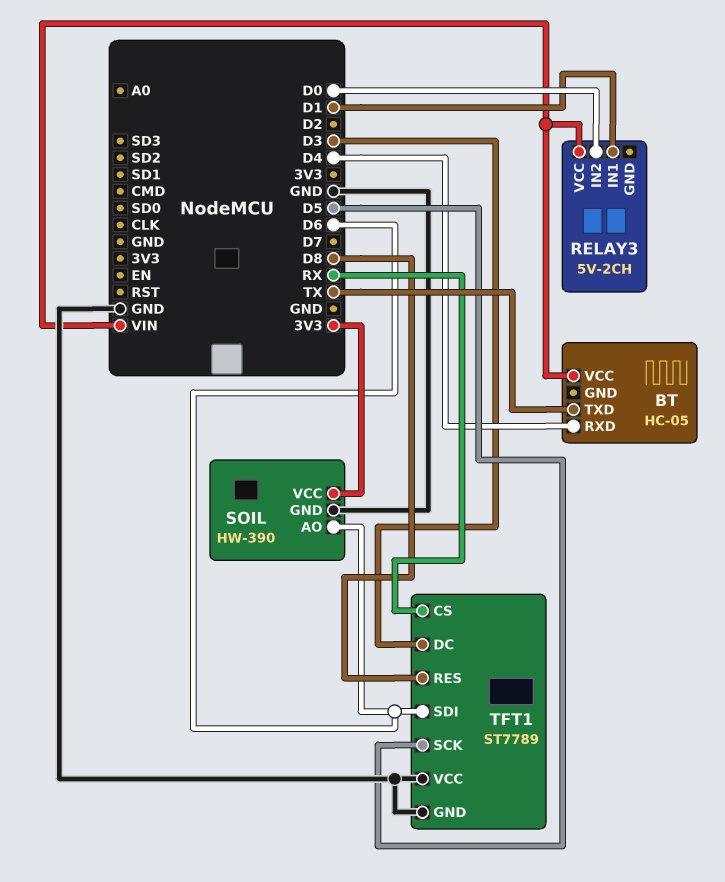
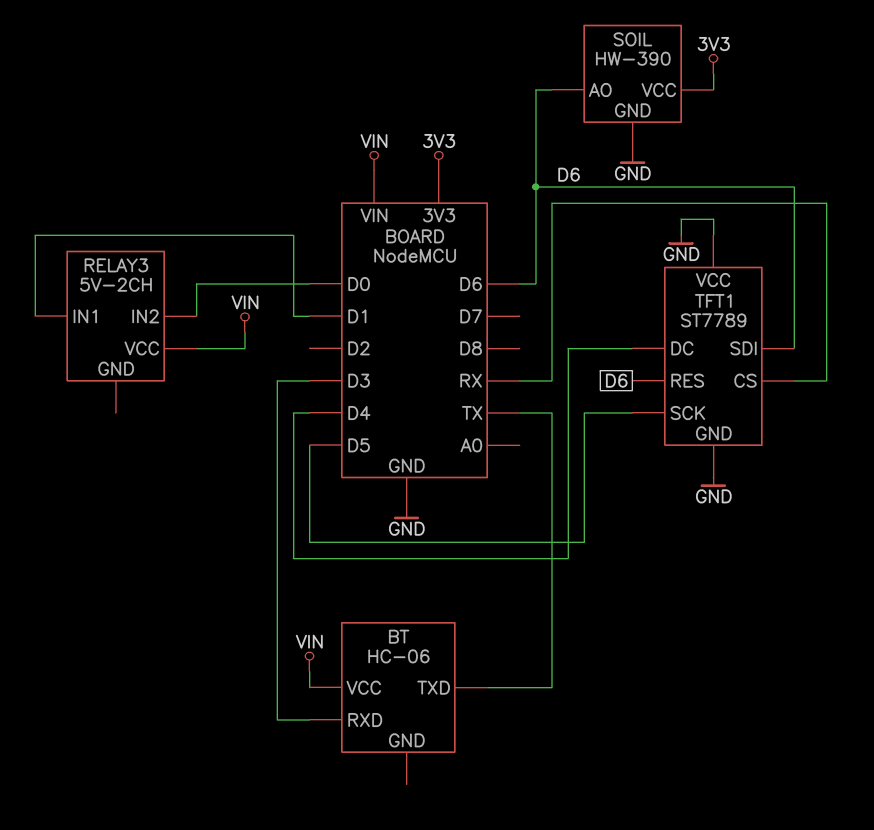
BT: HC-05 -> HC-06
BT pin RXD: D4 -> D3
TFT1 pin DC: D3 -> D4
TFT1 pin RES: D8 -> D6

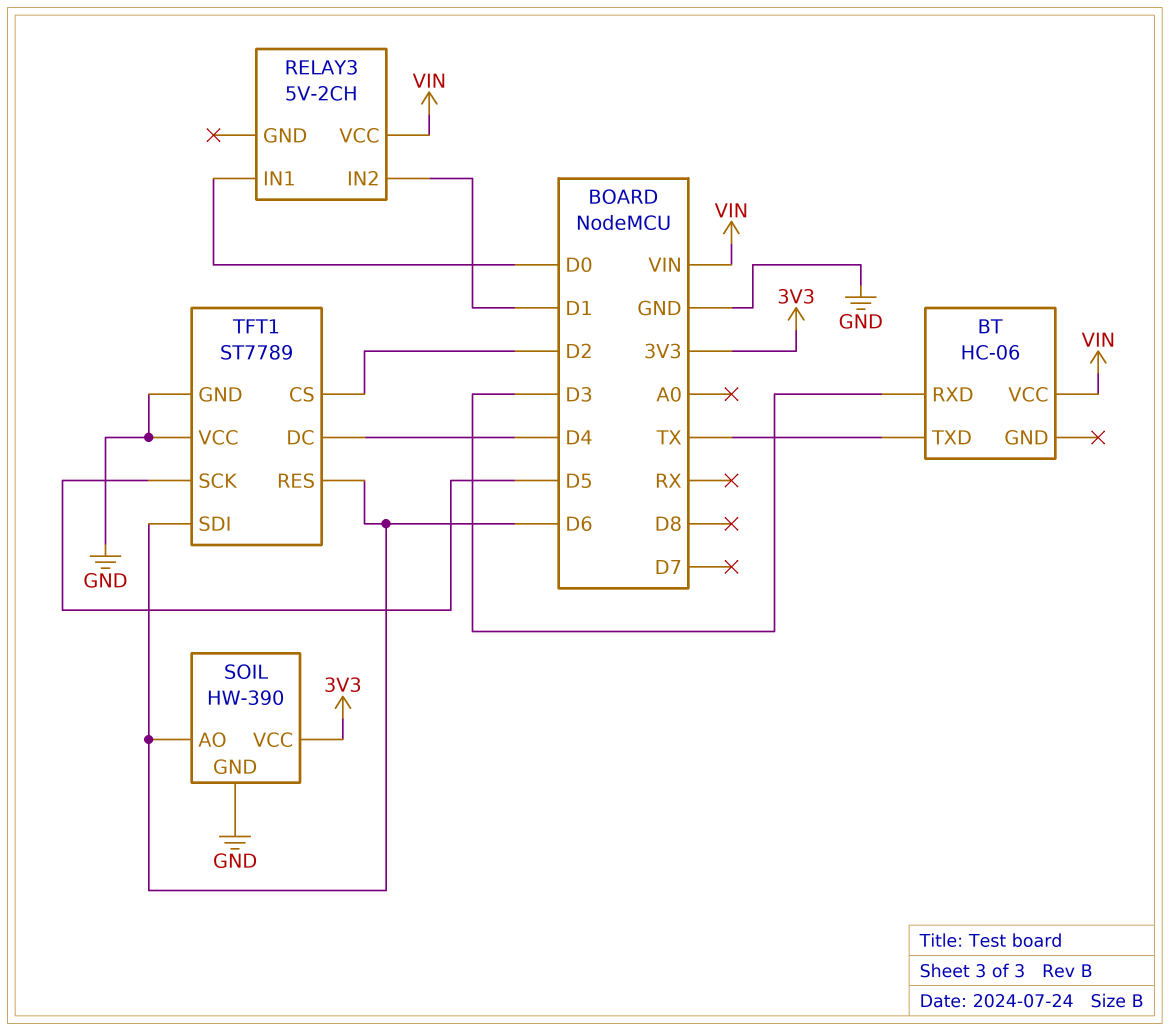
RELAY3 pin IN1: D1 -> D0
RELAY3 pin IN2: D0 -> D1
TFT1 pin CS: RX -> D2

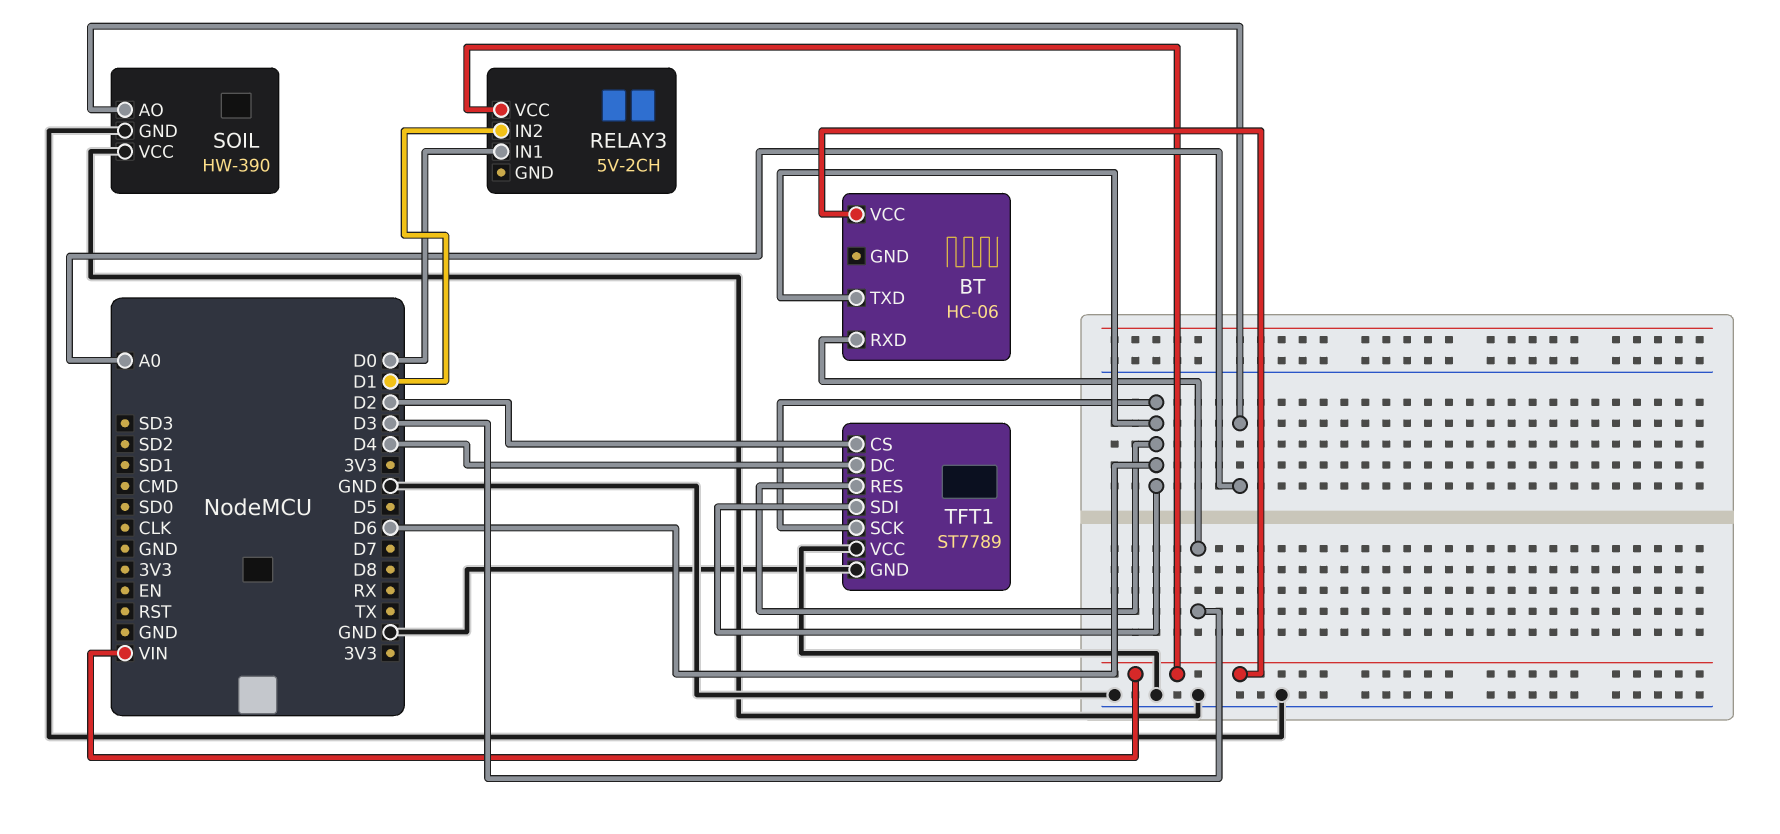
BT pin TXD: TX -> D6
SOIL pin AO: D6 -> A0
SOIL pin VCC: 3V3 -> GND
TFT1 pin SCK: D5 -> D6

